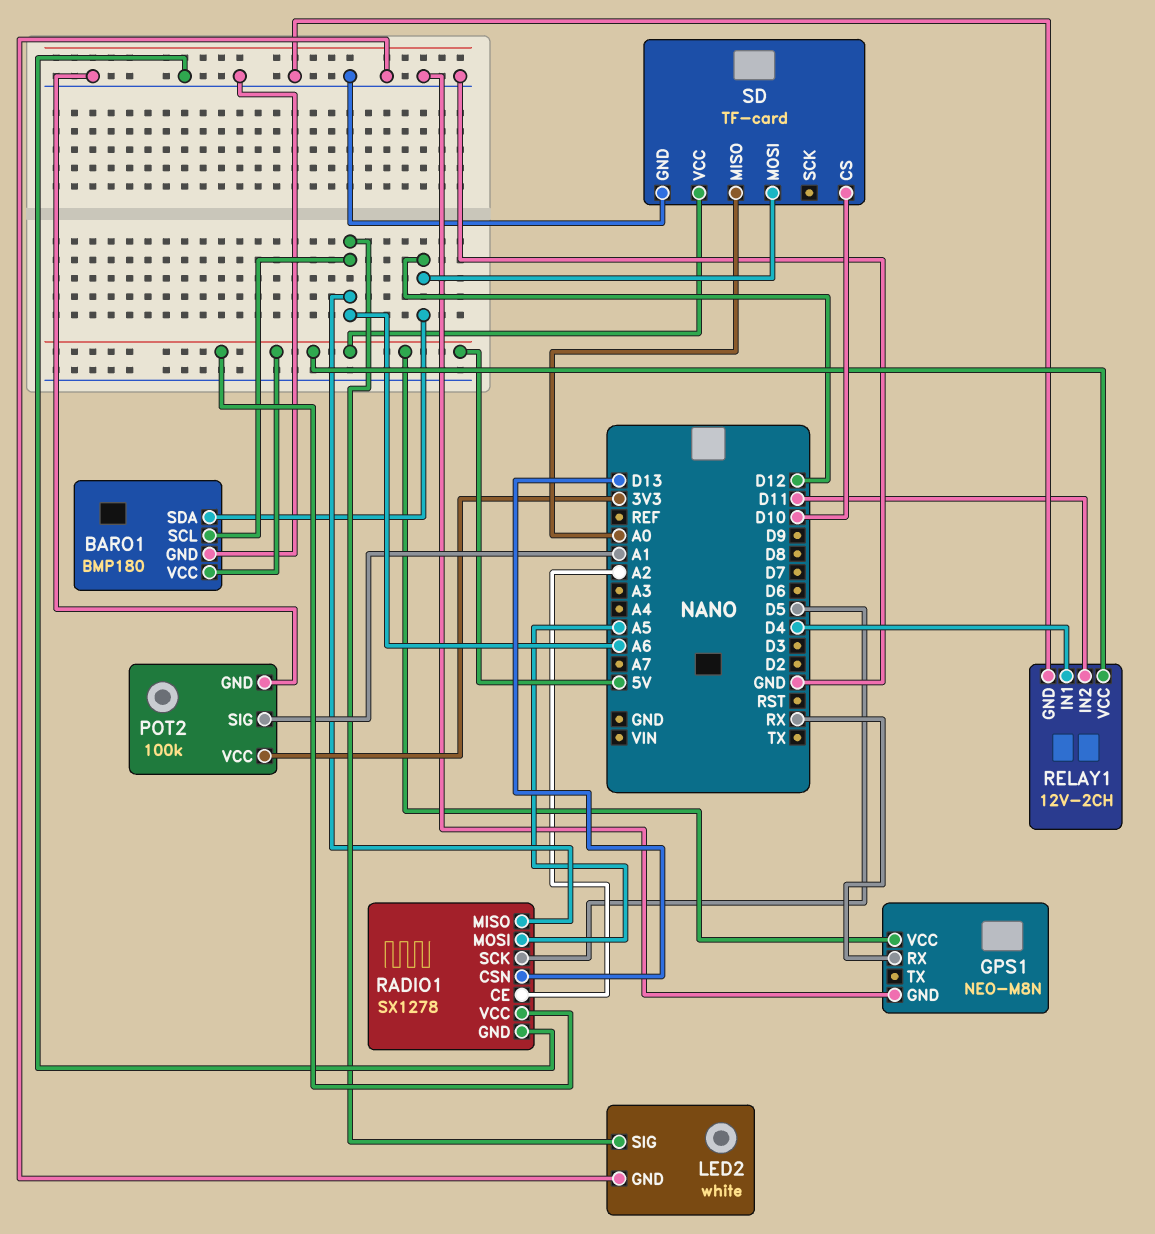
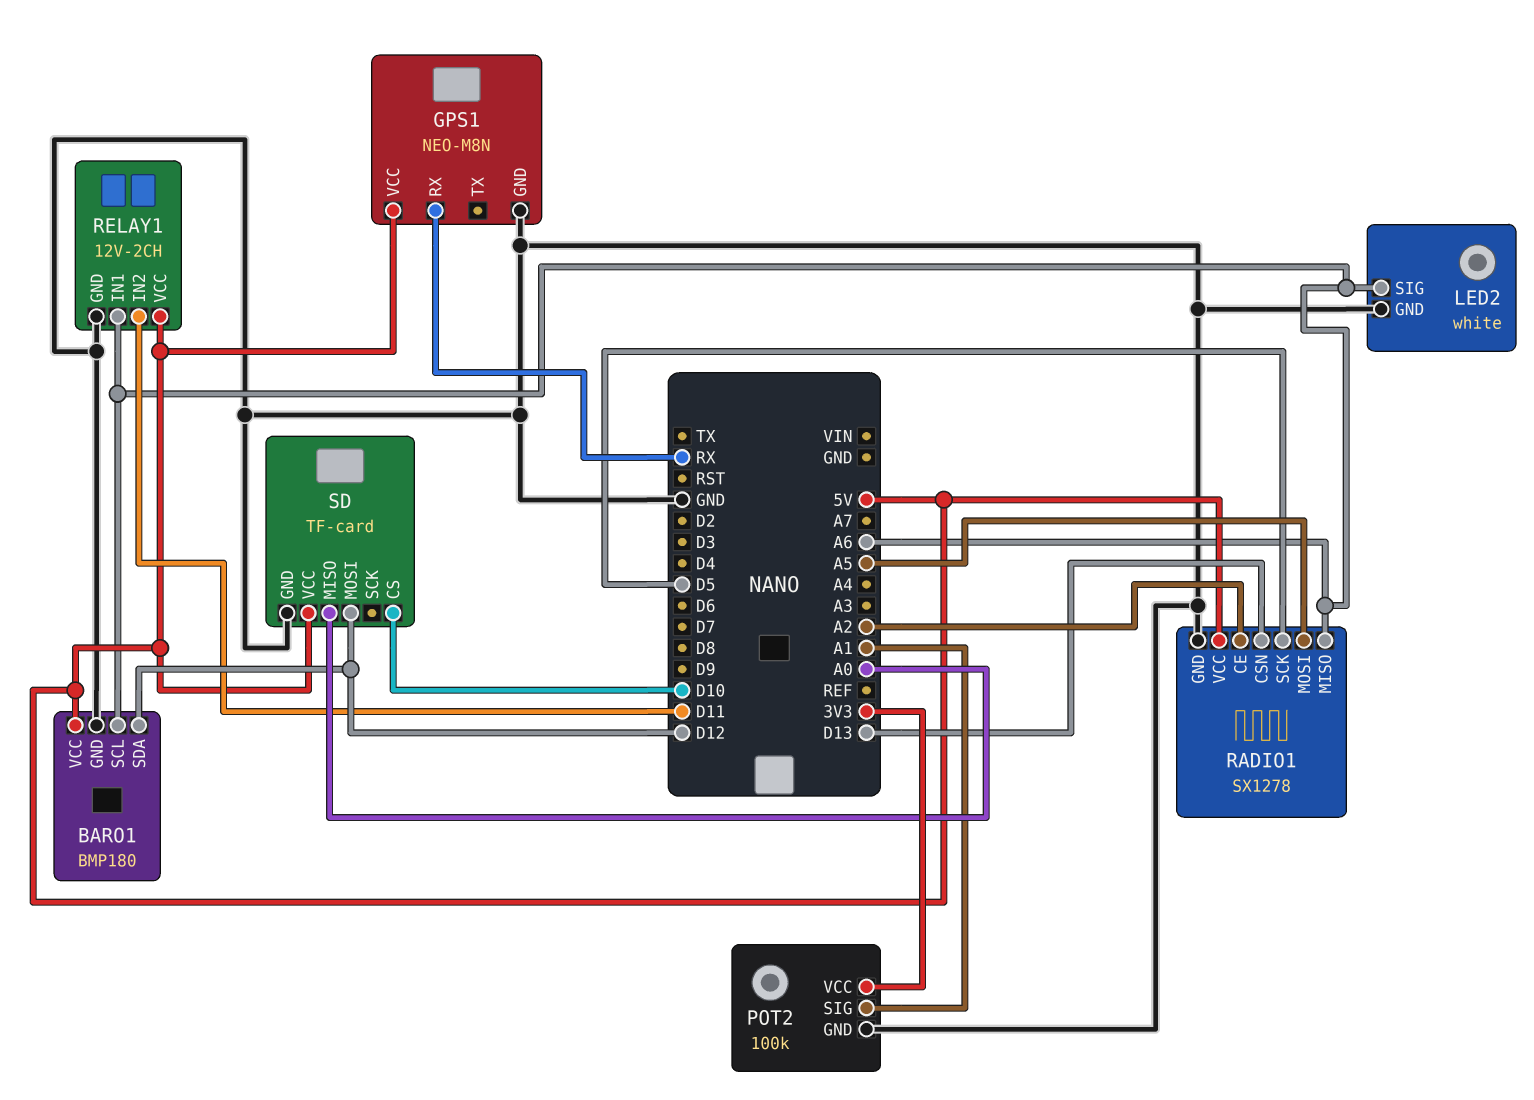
RELAY1 pin IN1: D4 -> A6

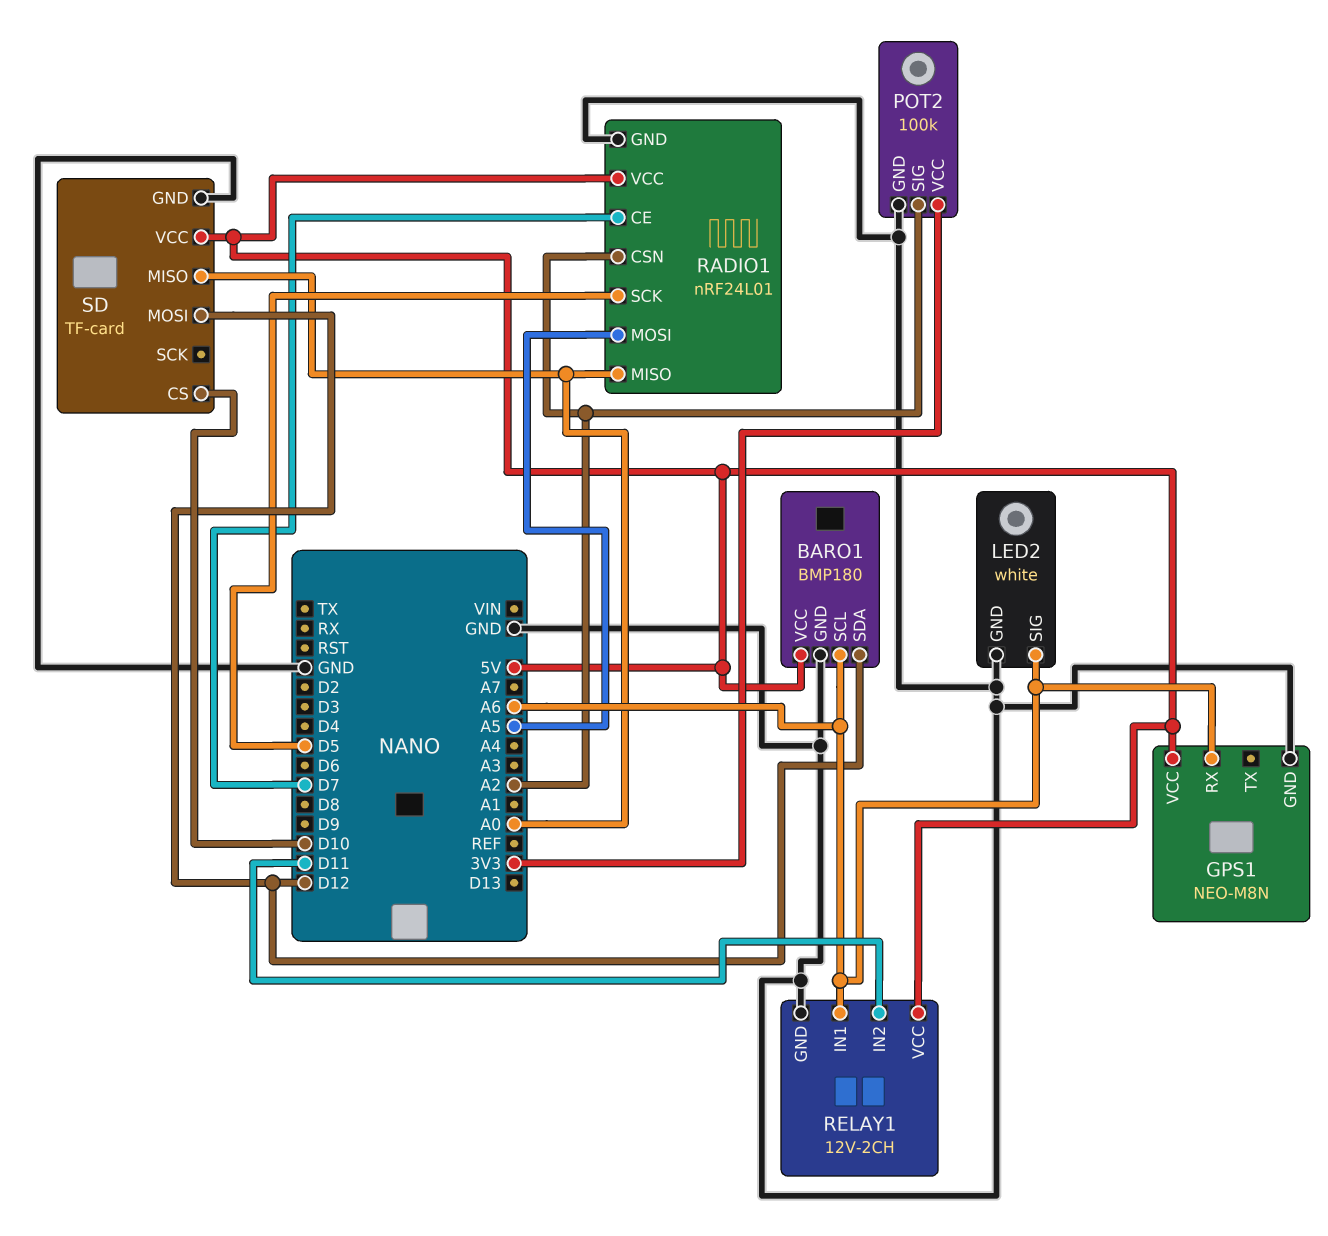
GPS1 pin RX: RX -> A6
POT2 pin SIG: A1 -> A2
RADIO1: SX1278 -> nRF24L01
RADIO1 pin CE: A2 -> D7
RADIO1 pin CSN: D13 -> A2
RADIO1 pin MISO: A6 -> A0

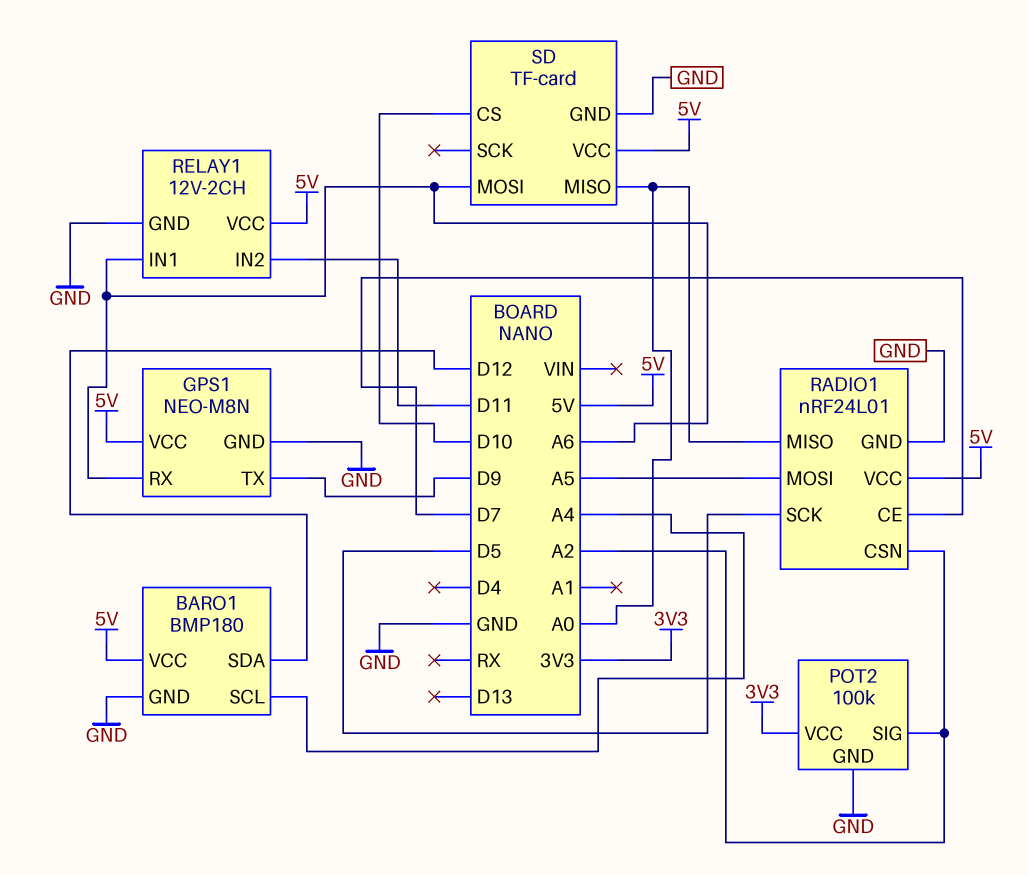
BARO1 pin SCL: A6 -> A4
GPS1 pin TX: none -> D9
LED2: white -> none
LED2 pin GND: GND -> none
LED2 pin SIG: A6 -> none
SD pin MOSI: D12 -> A6

